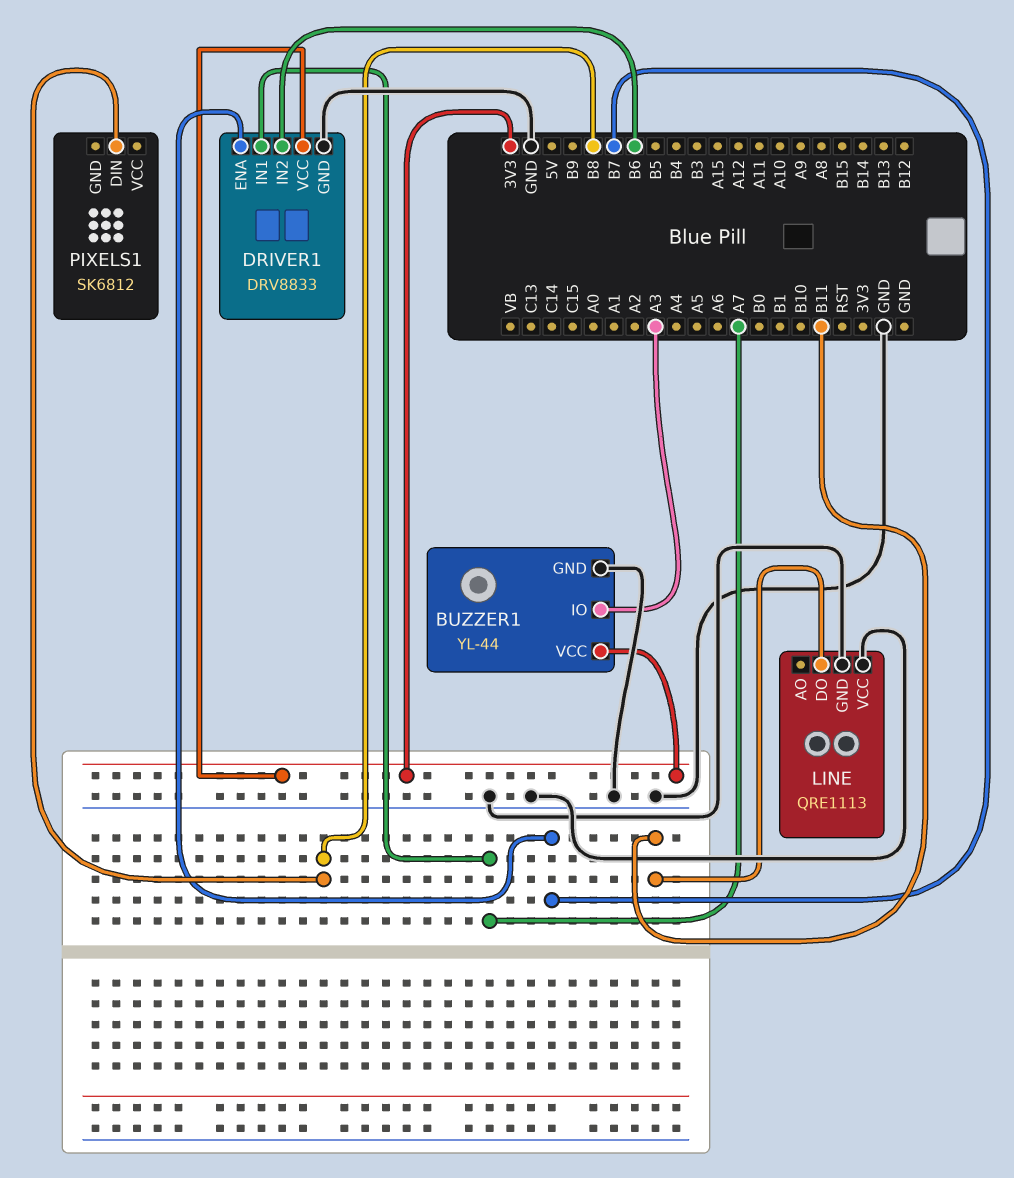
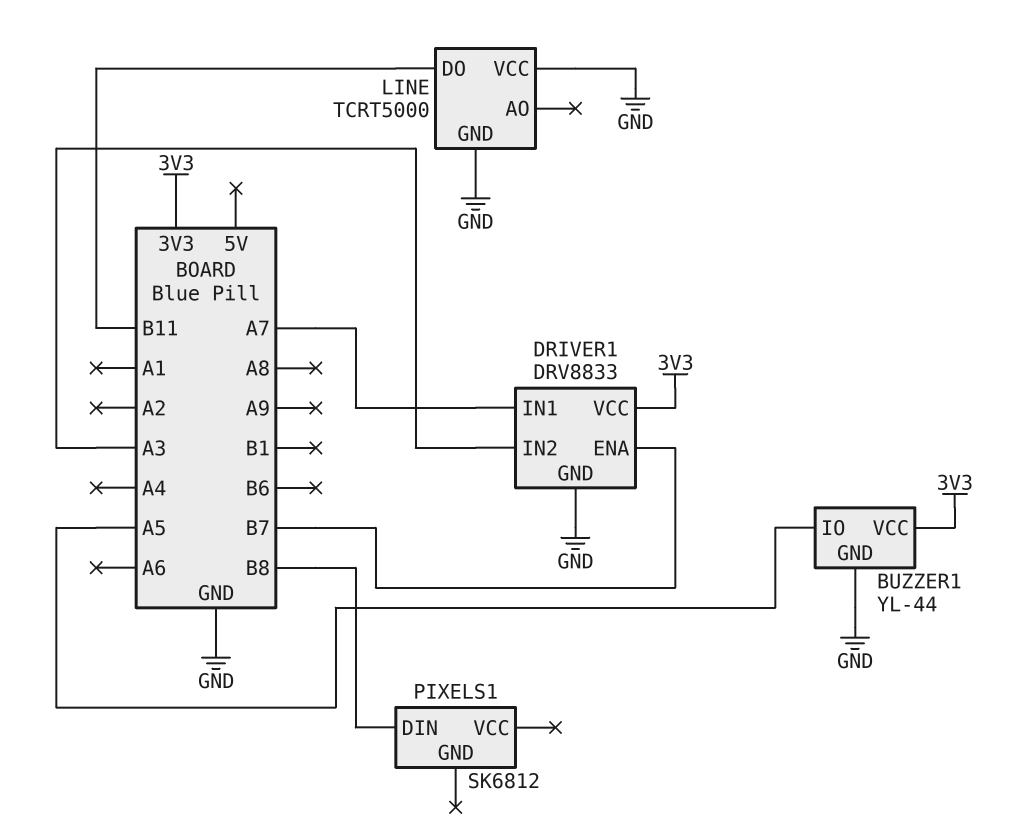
BUZZER1 pin IO: A3 -> A5
DRIVER1 pin IN2: B6 -> A3
LINE: QRE1113 -> TCRT5000

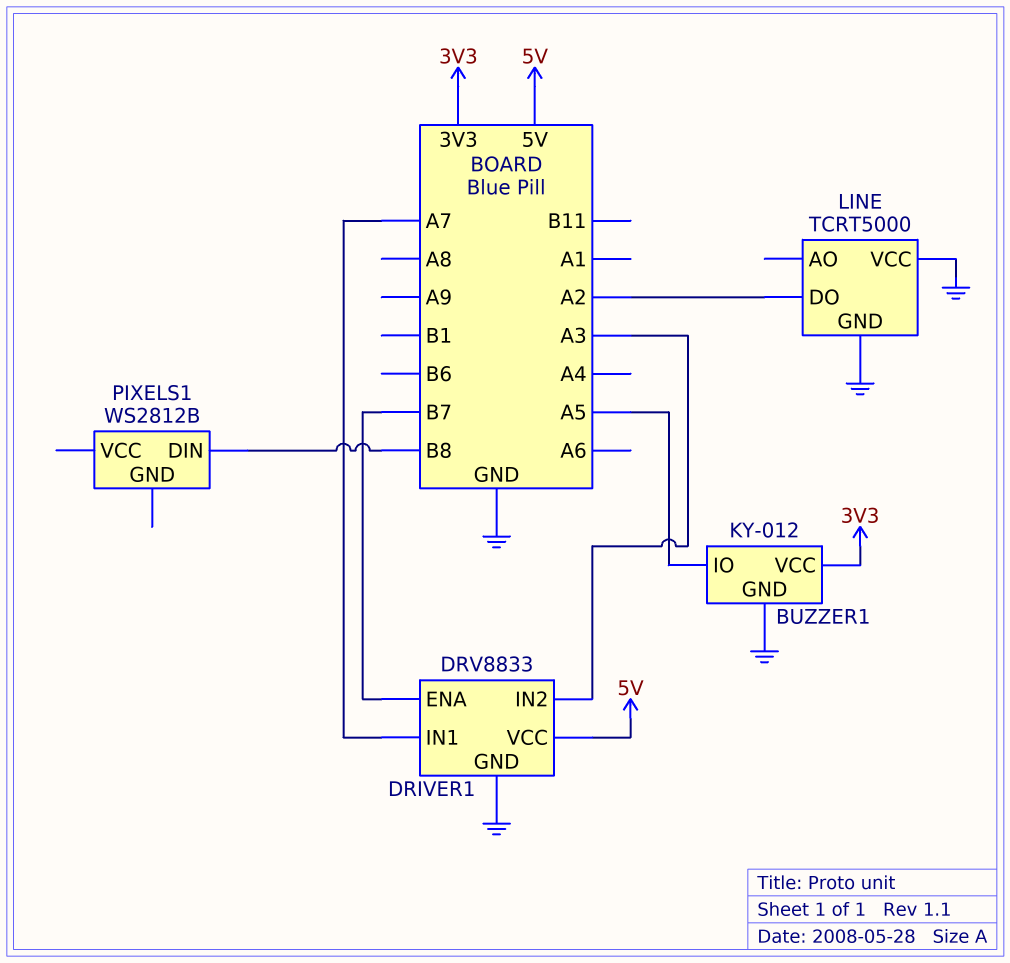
BUZZER1: YL-44 -> KY-012
DRIVER1 pin VCC: 3V3 -> 5V
LINE pin DO: B11 -> A2
PIXELS1: SK6812 -> WS2812B

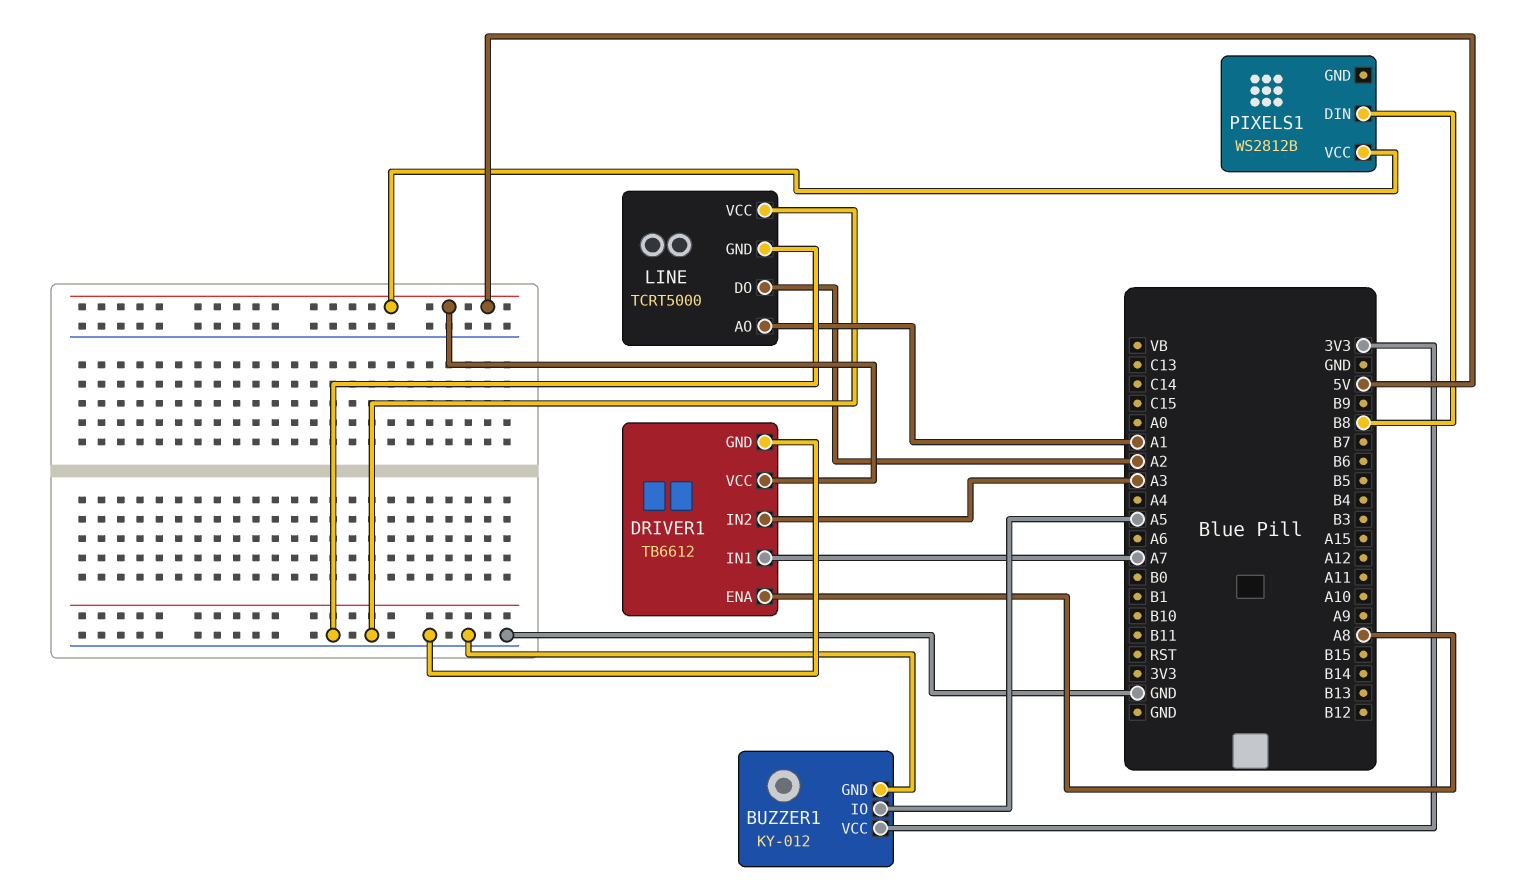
DRIVER1: DRV8833 -> TB6612
DRIVER1 pin ENA: B7 -> A8
LINE pin AO: none -> A1
PIXELS1 pin VCC: none -> 5V

